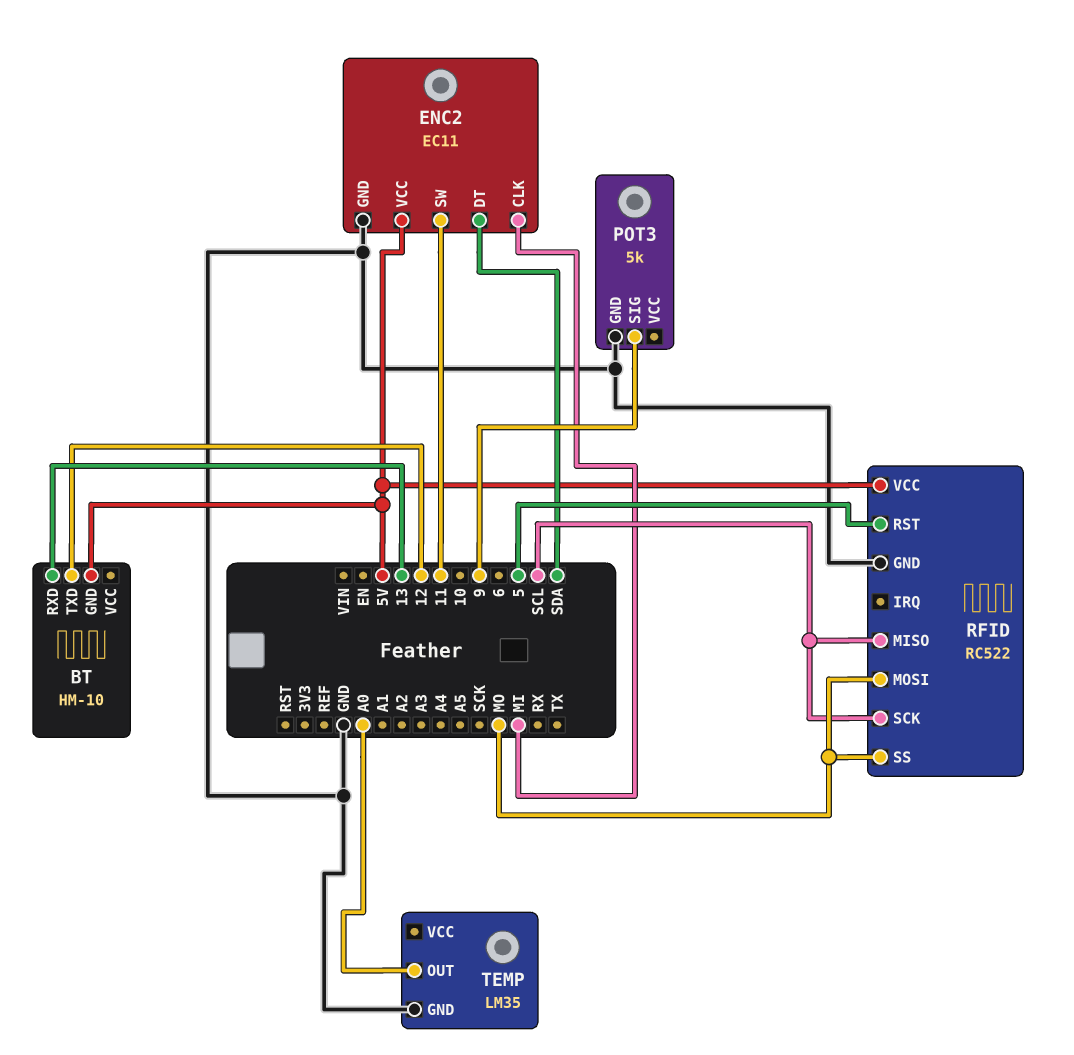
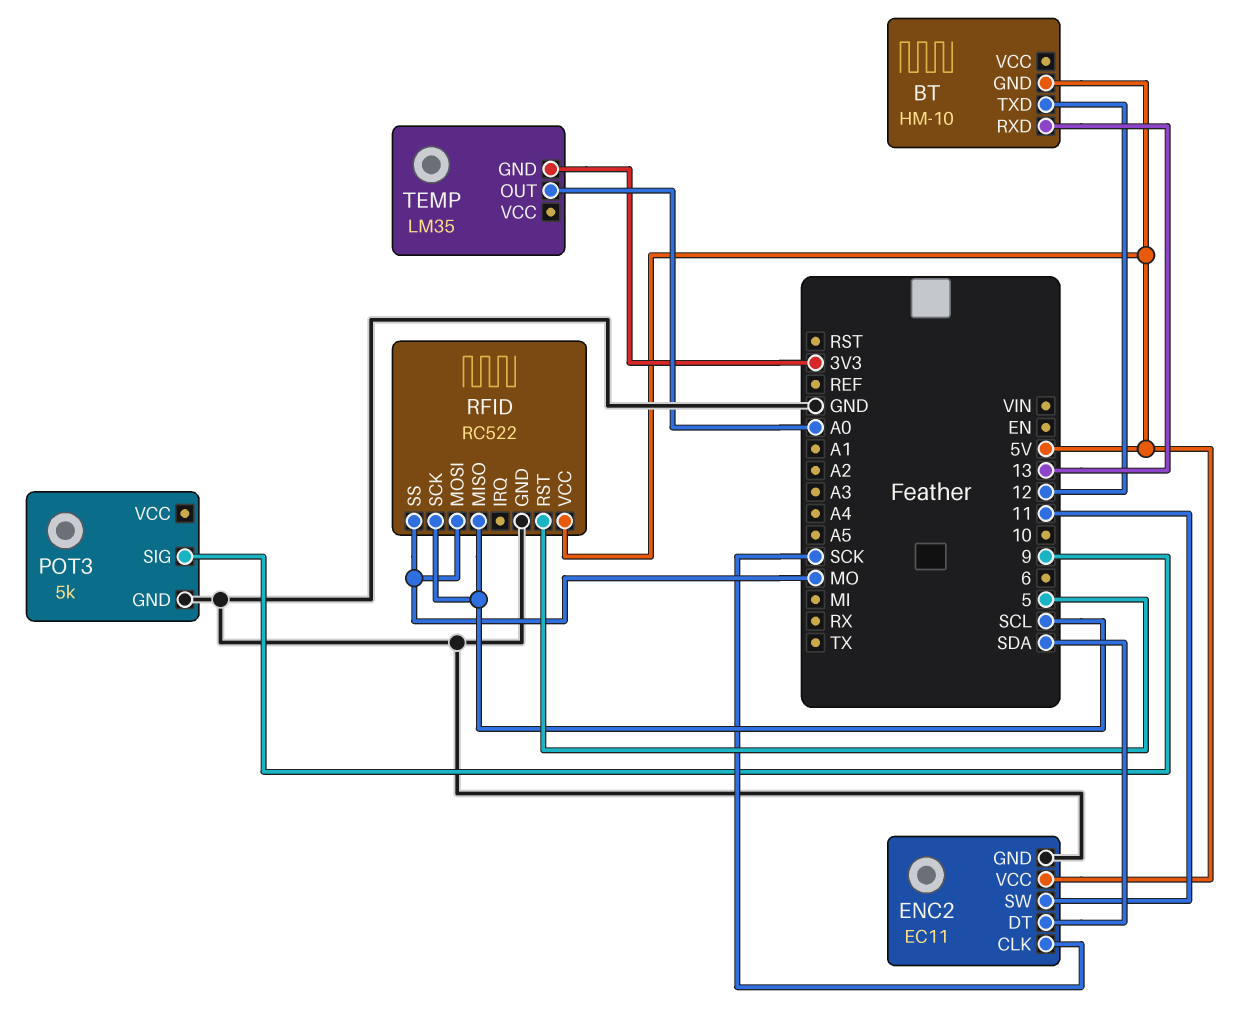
ENC2 pin CLK: MI -> SCK
TEMP pin GND: GND -> 3V3

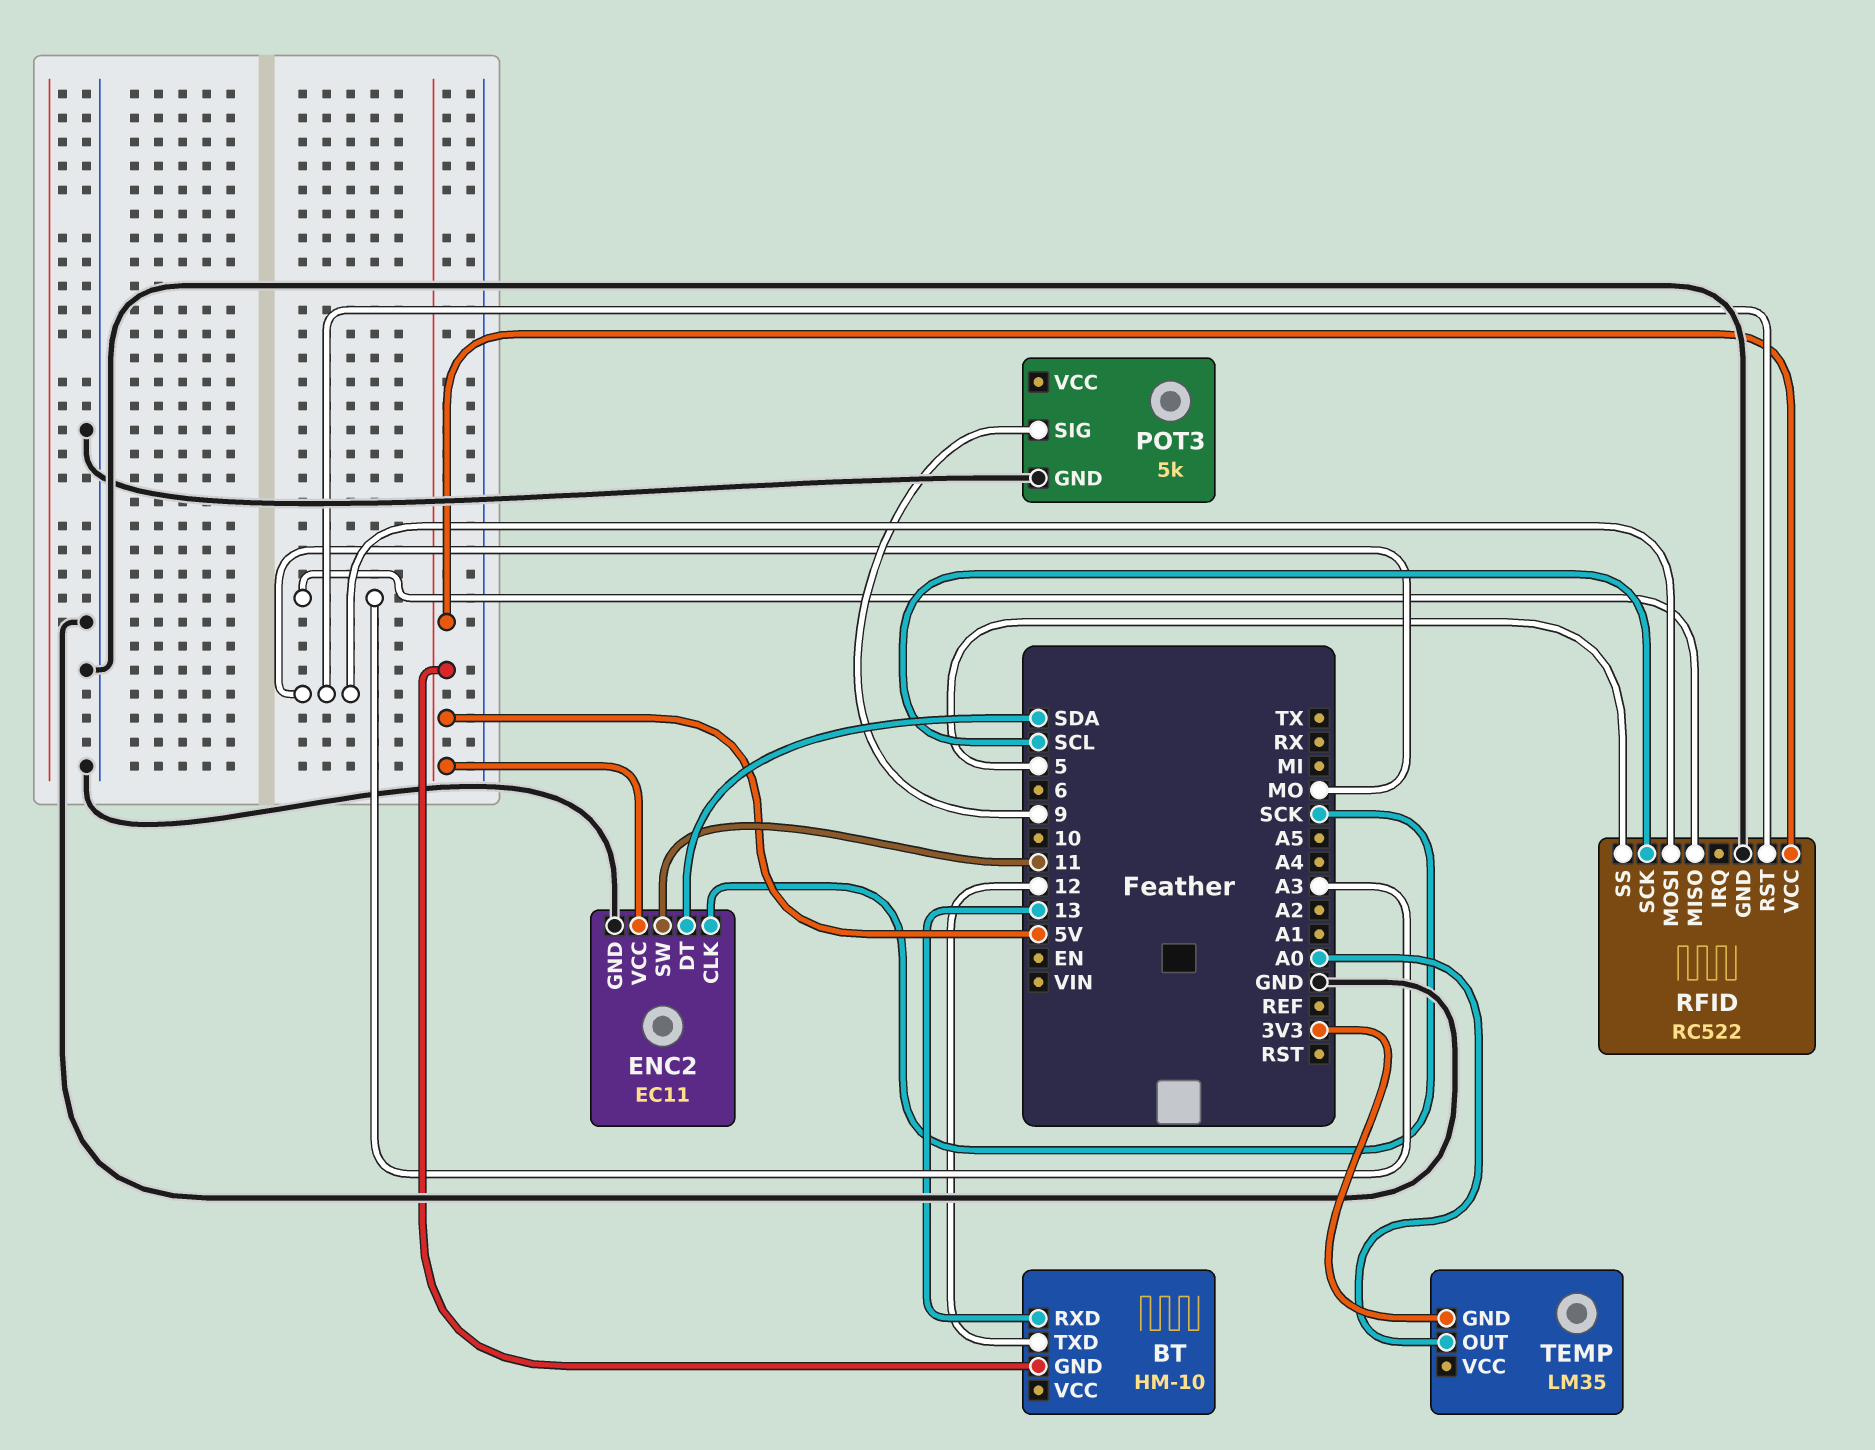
RFID pin MISO: SCL -> A3
RFID pin RST: 5 -> MO
RFID pin SS: MO -> 5

